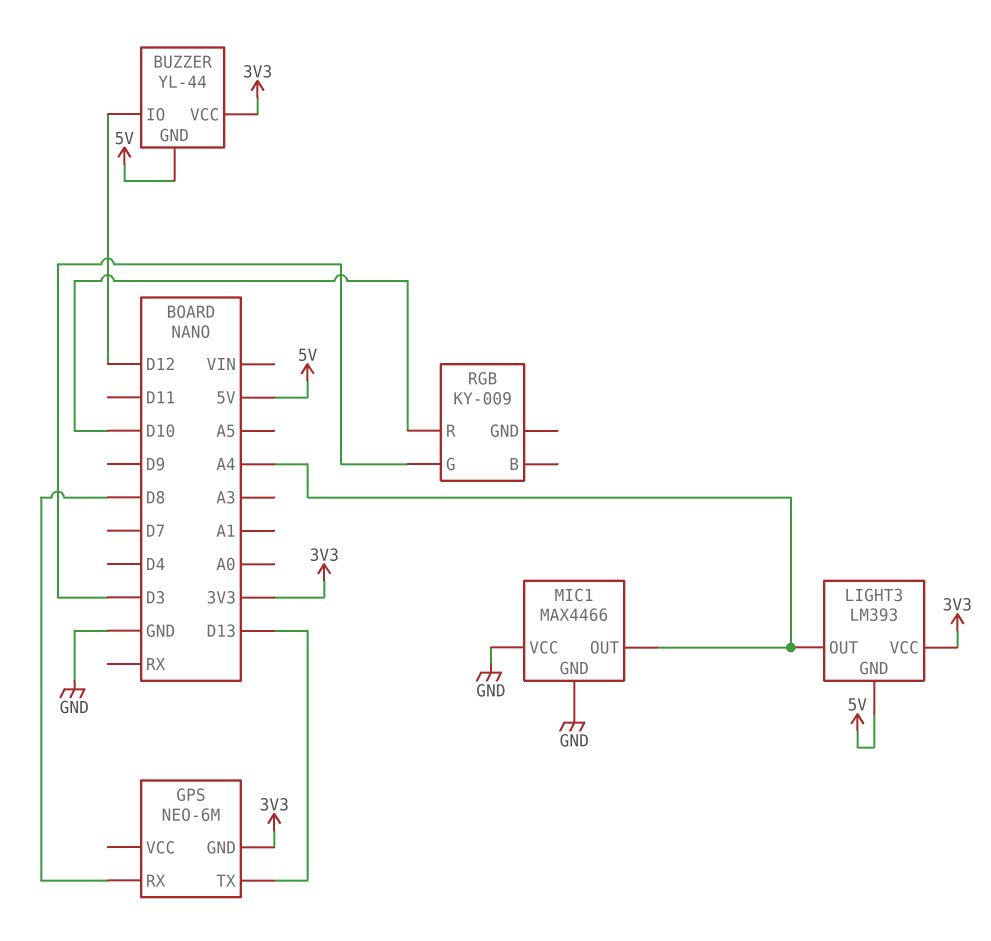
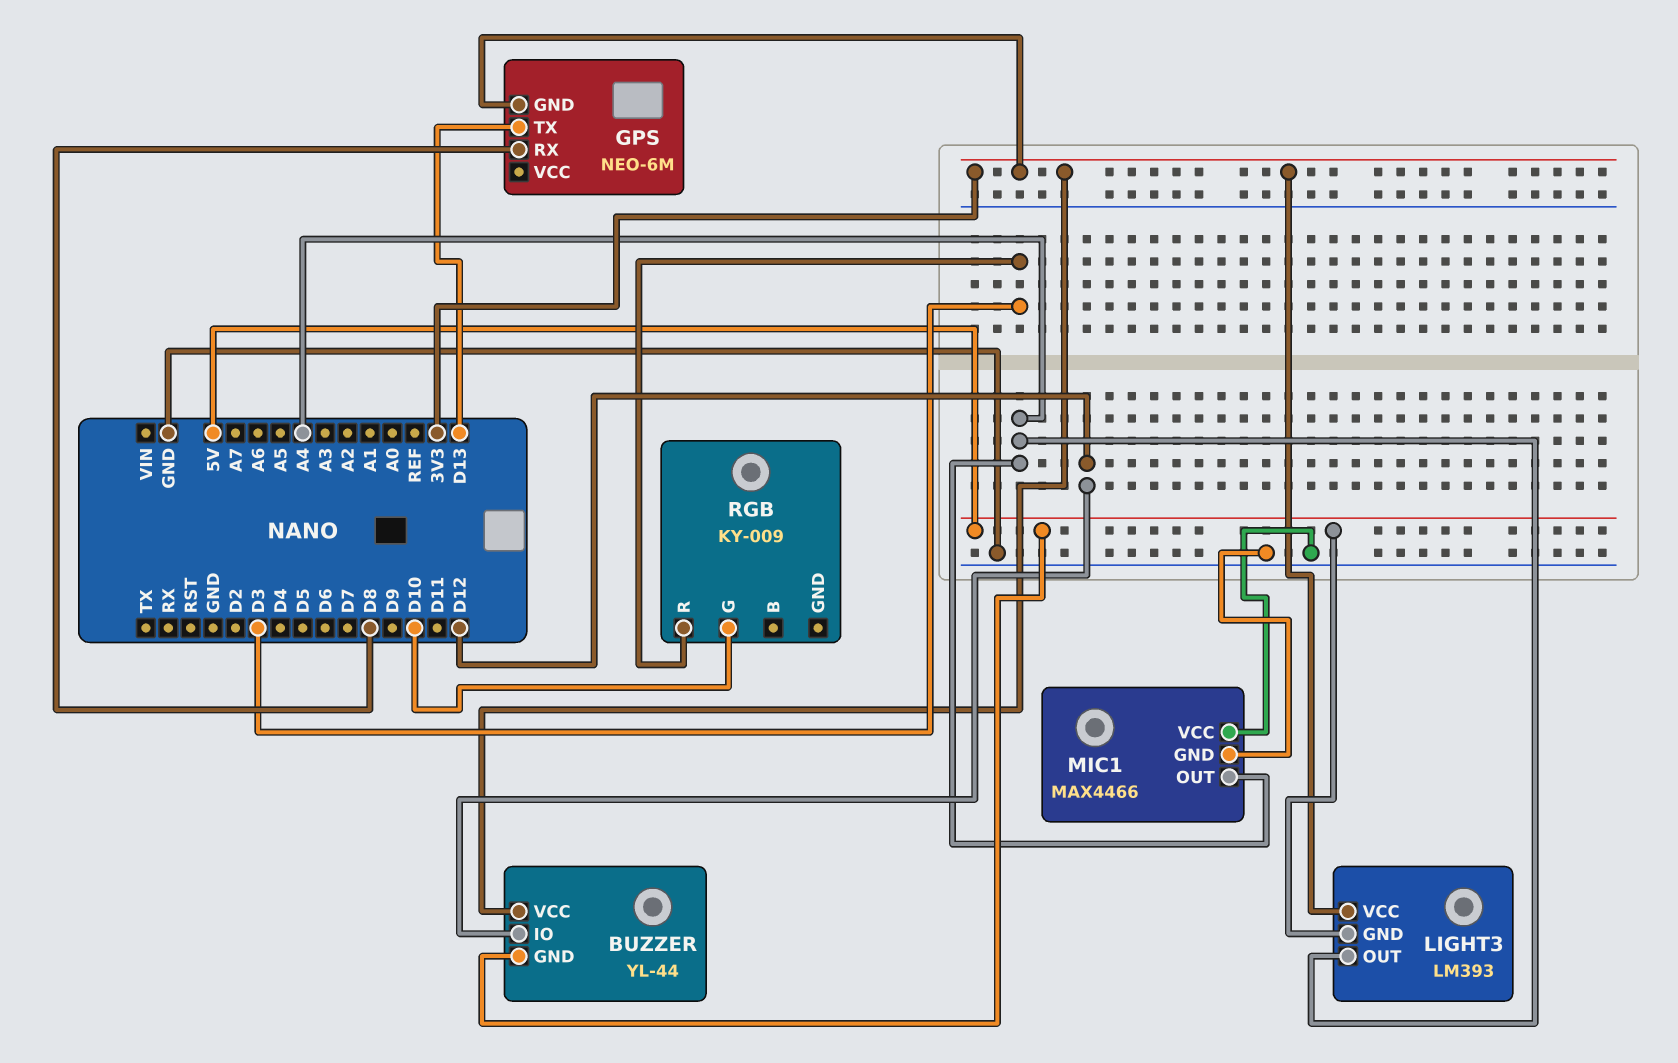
RGB pin G: D3 -> D10
RGB pin R: D10 -> D3

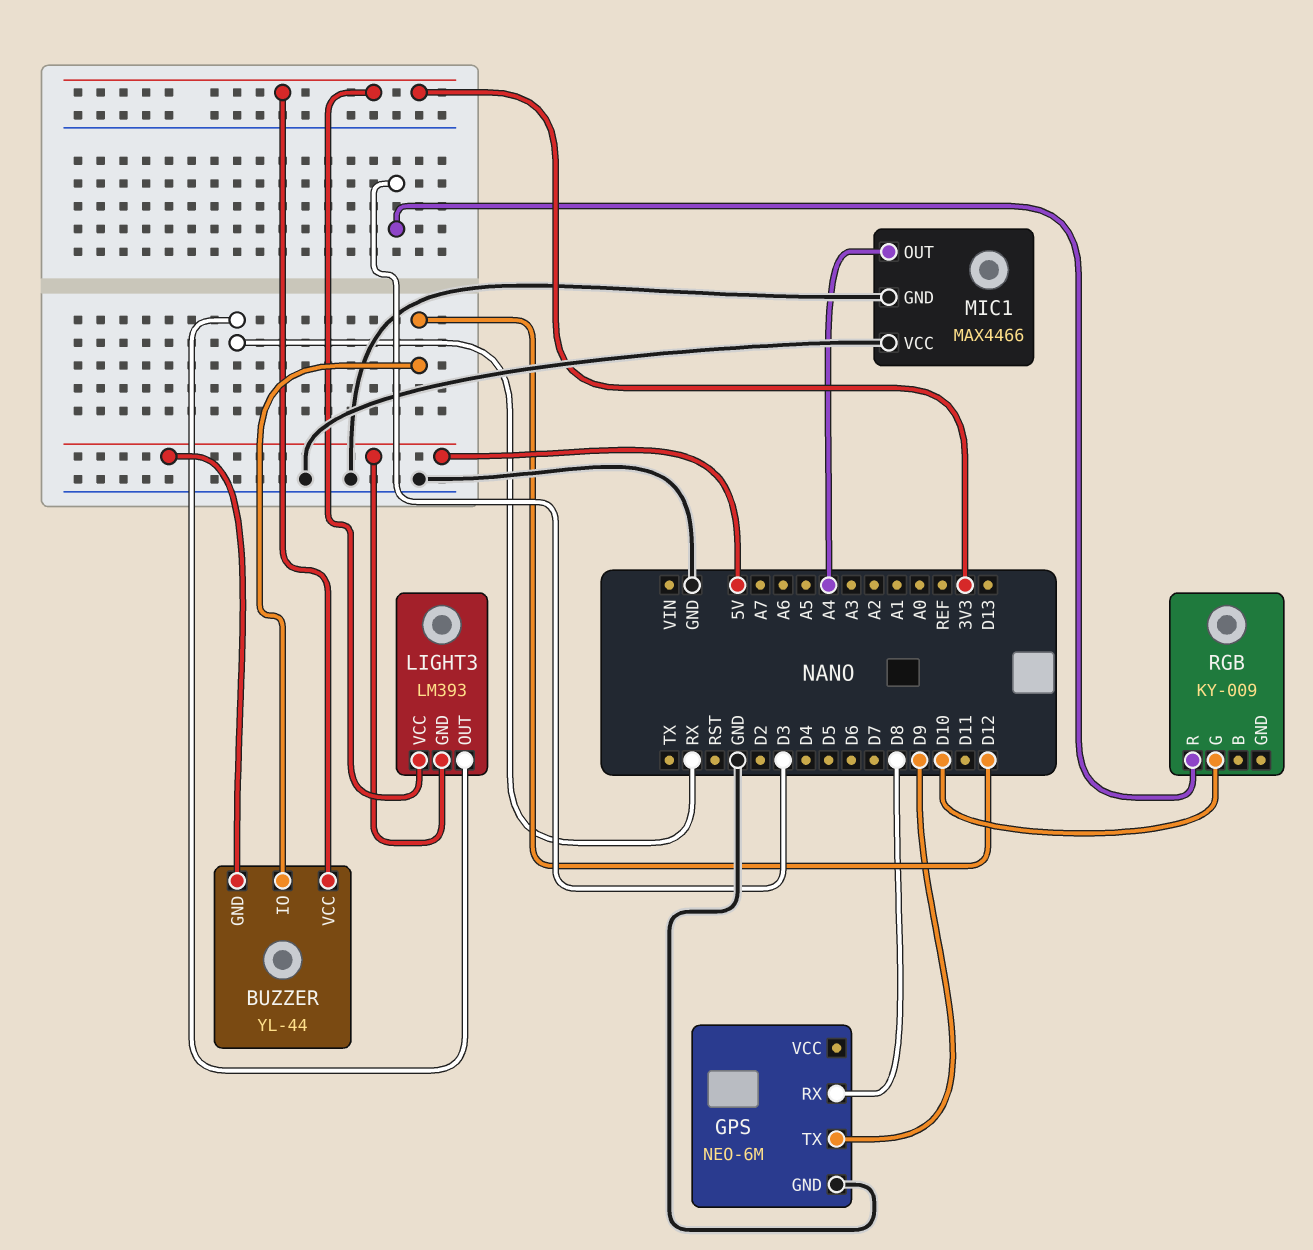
GPS pin GND: 3V3 -> GND
GPS pin TX: D13 -> D9
LIGHT3 pin OUT: A4 -> RX

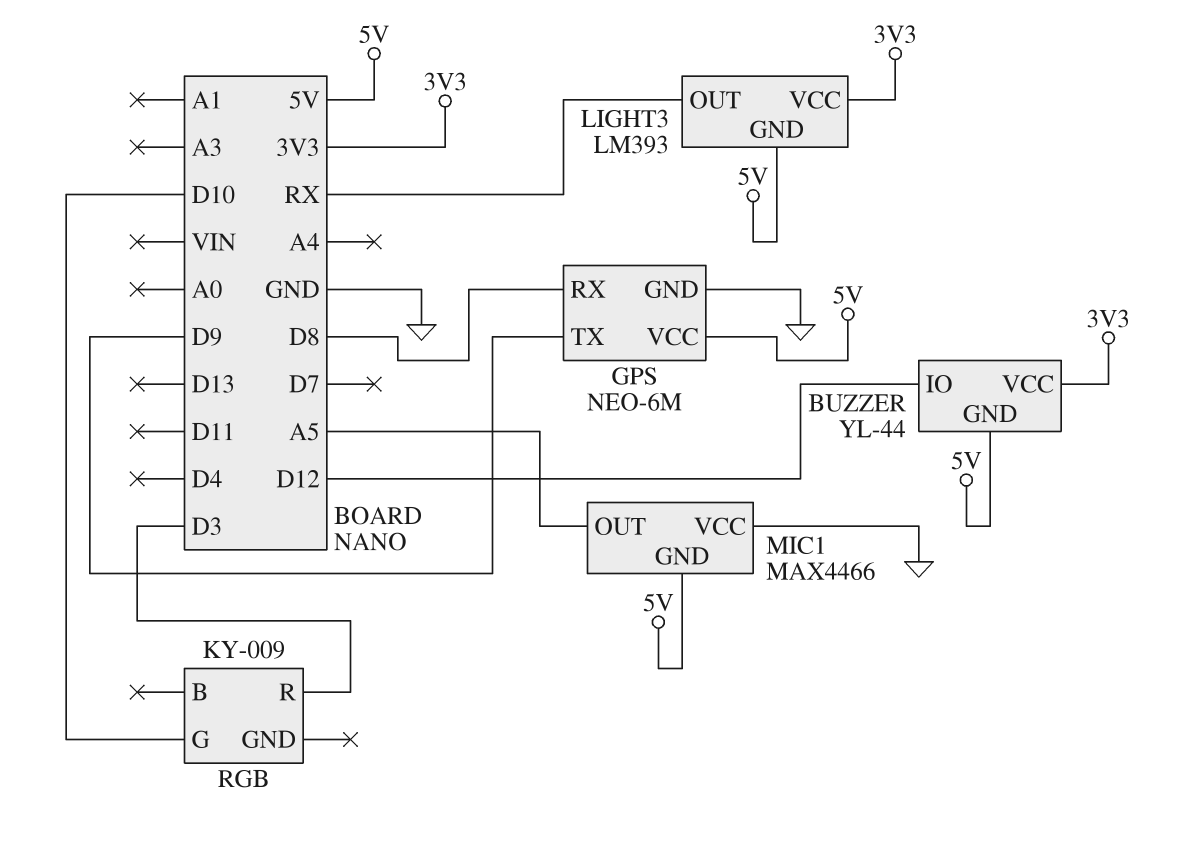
GPS pin VCC: none -> 5V
MIC1 pin GND: GND -> 5V
MIC1 pin OUT: A4 -> A5

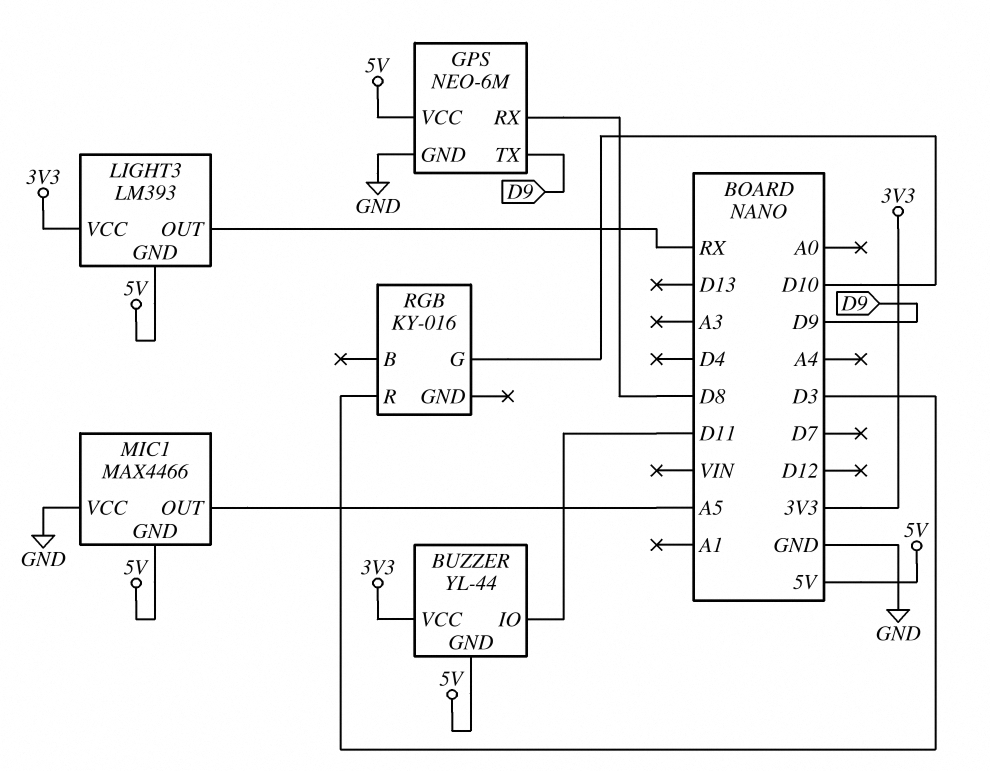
BUZZER pin IO: D12 -> D11
RGB: KY-009 -> KY-016

